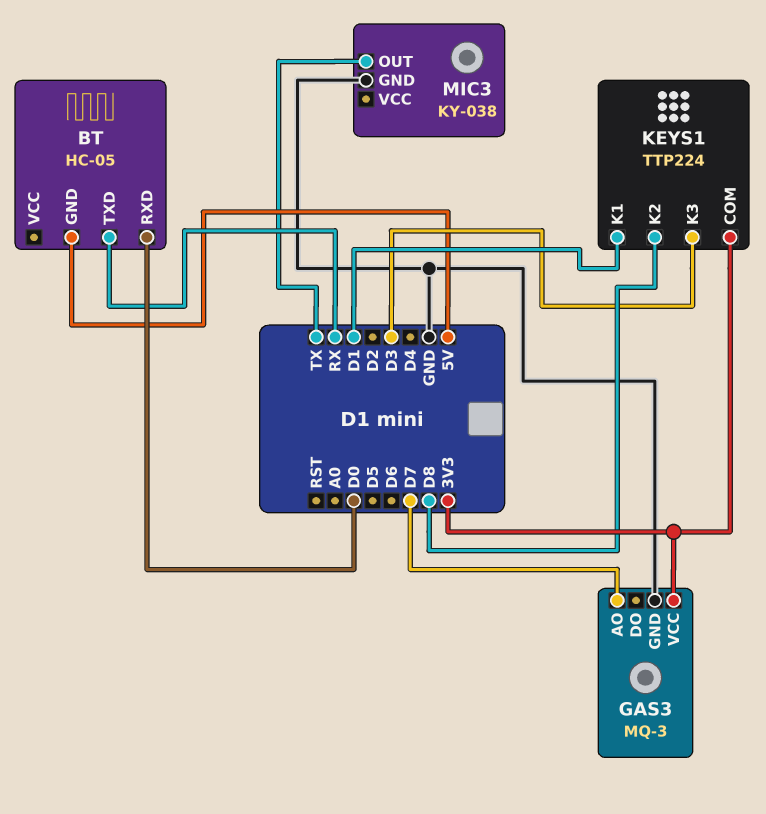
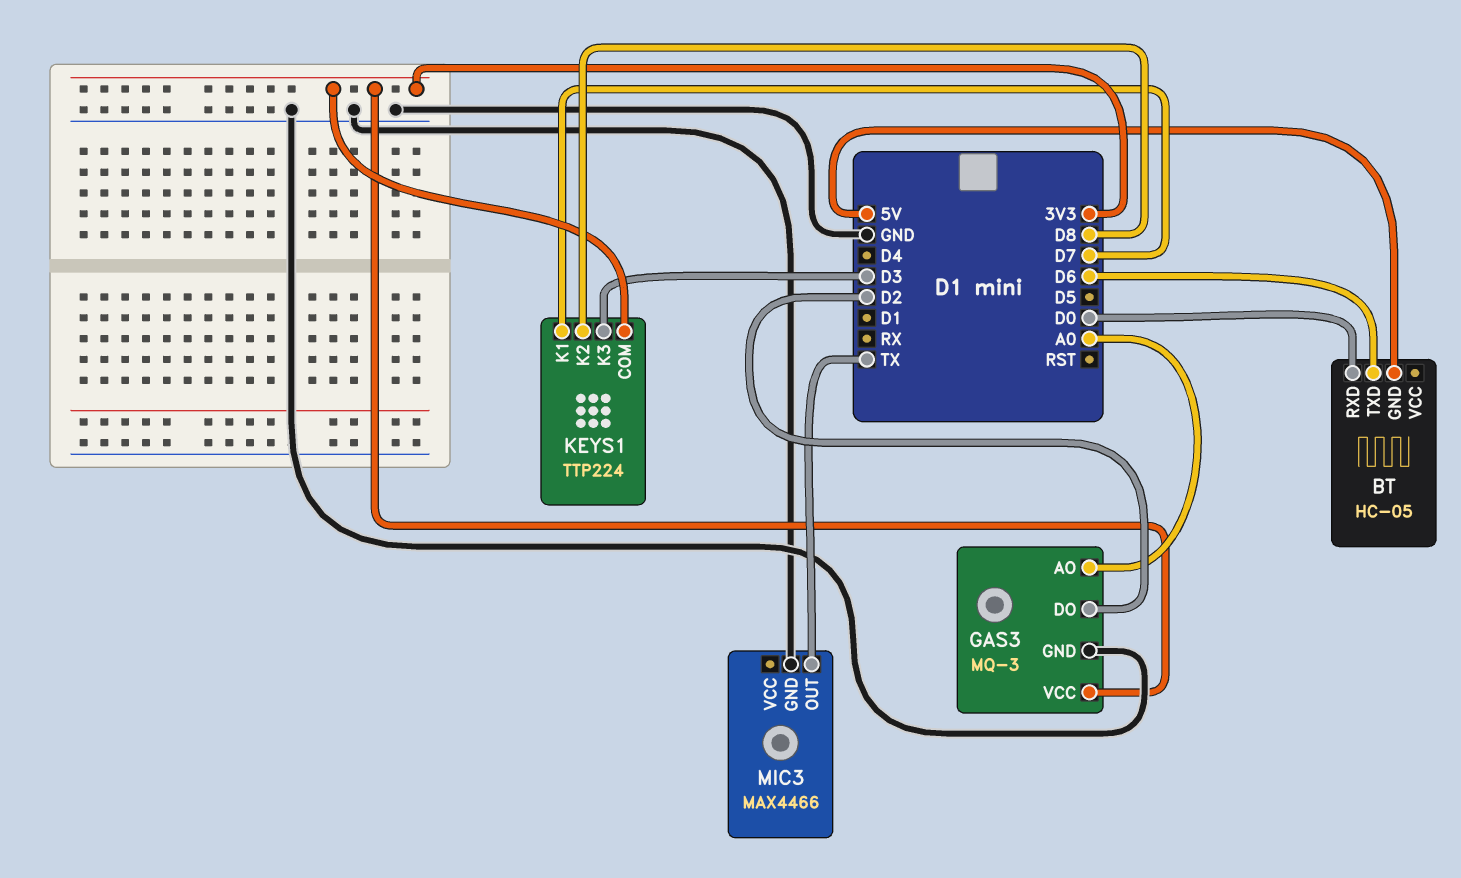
BT pin TXD: RX -> D6
GAS3 pin AO: D7 -> A0
GAS3 pin DO: none -> D2
KEYS1 pin K1: D1 -> D7
MIC3: KY-038 -> MAX4466

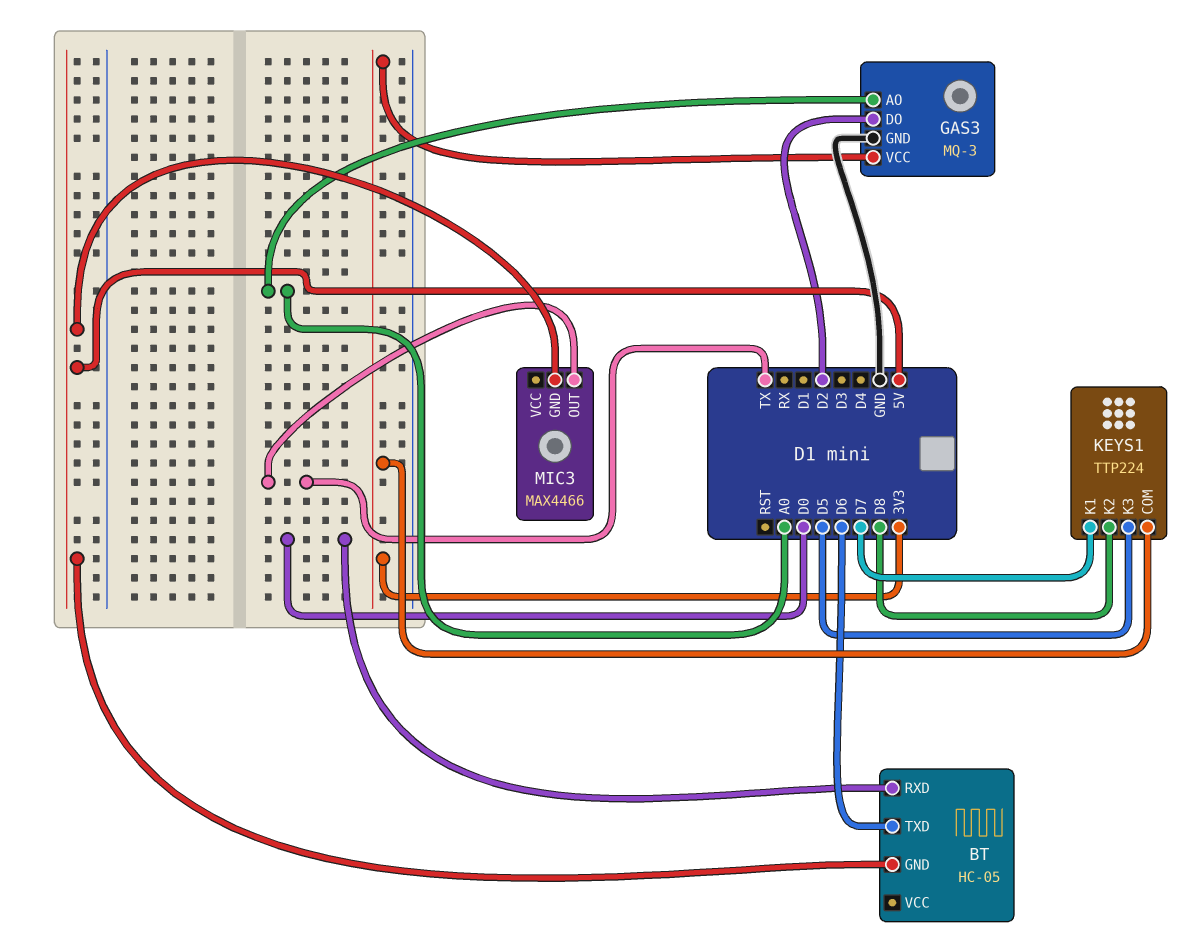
KEYS1 pin K3: D3 -> D5
MIC3 pin GND: GND -> 5V

